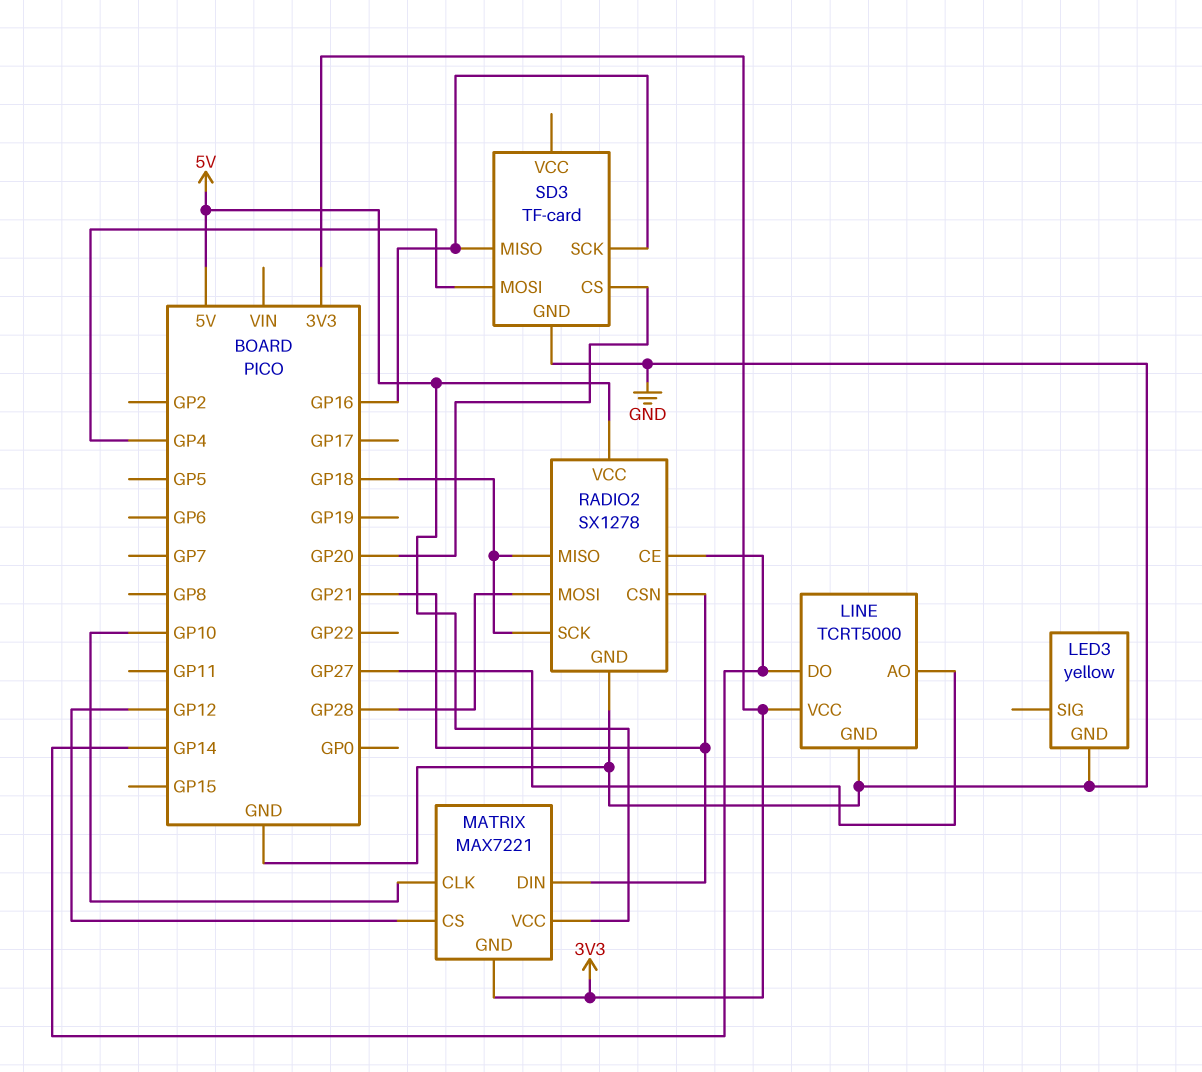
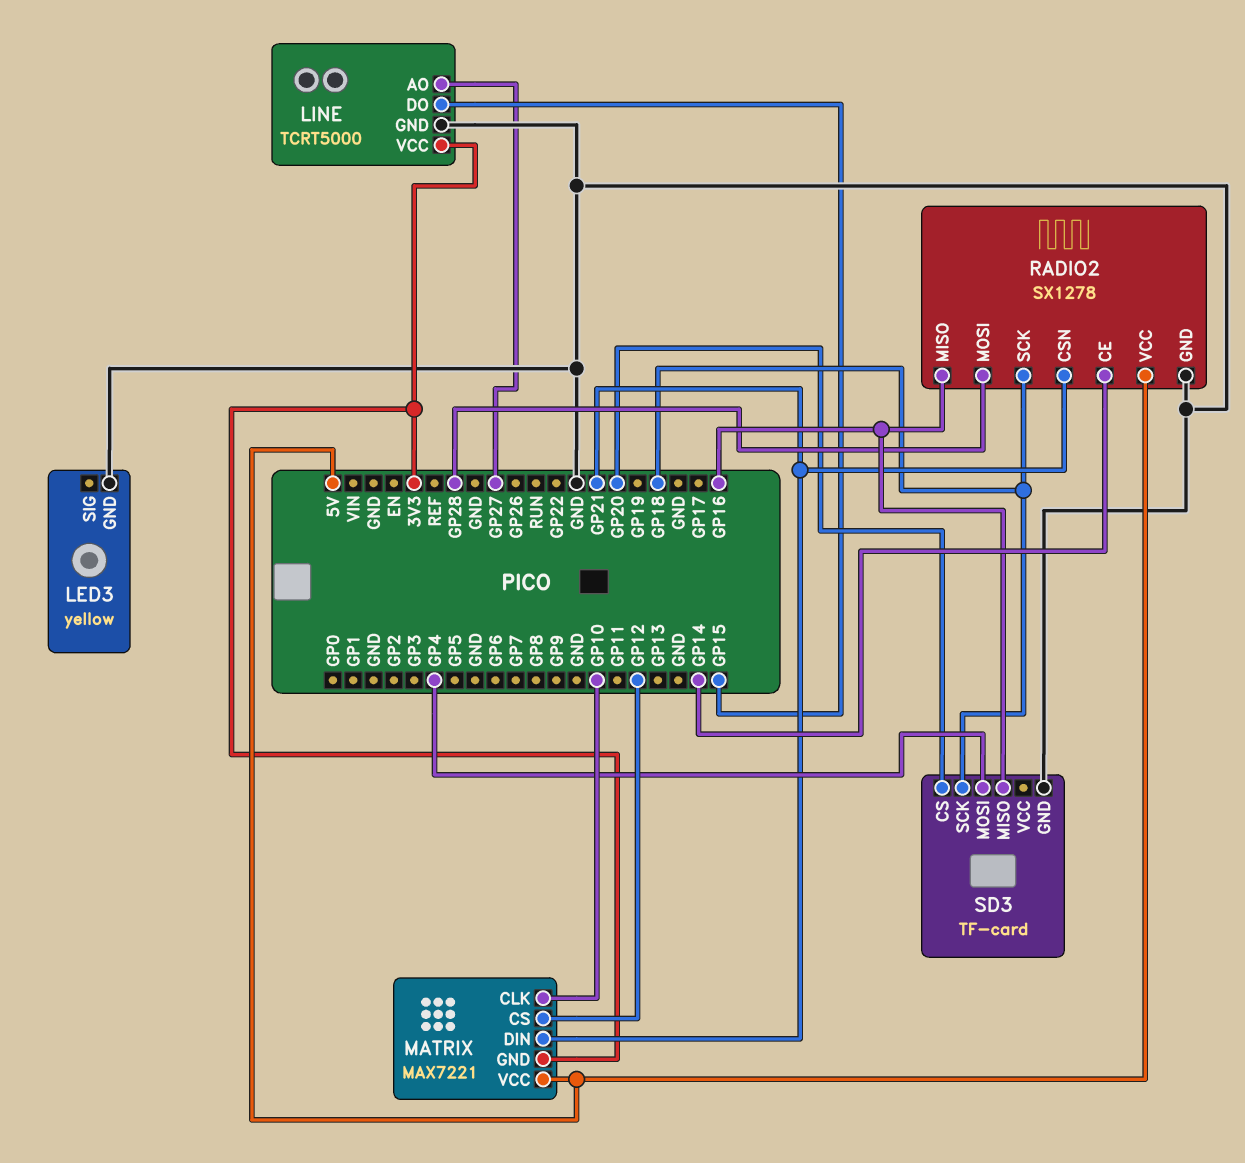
LINE pin DO: GP14 -> GP15
RADIO2 pin MISO: GP18 -> GP16
SD3 pin SCK: GP16 -> GP18

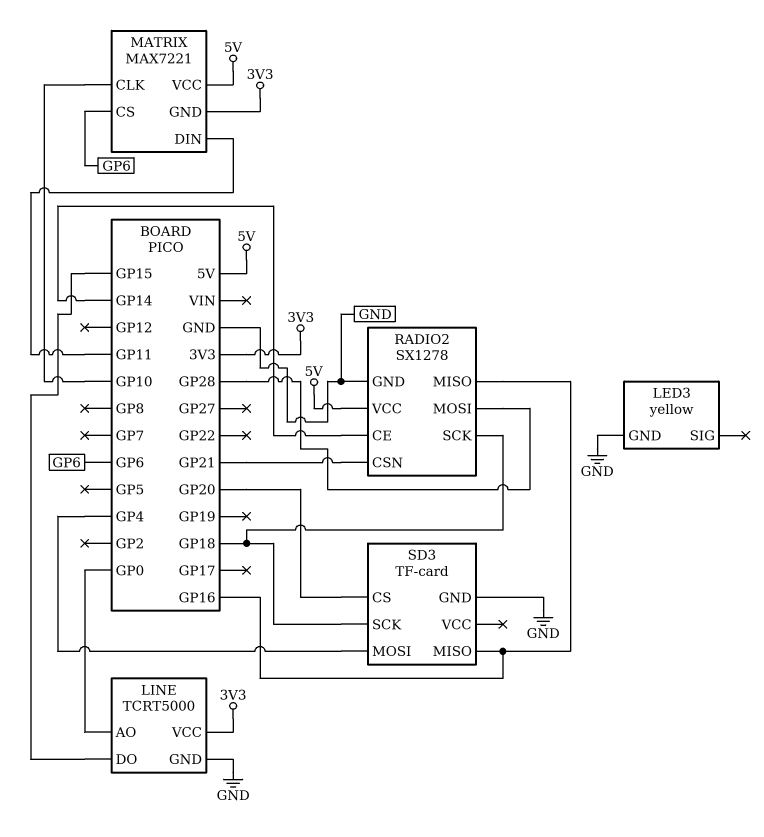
LINE pin AO: GP27 -> GP0
MATRIX pin CS: GP12 -> GP6
MATRIX pin DIN: GP21 -> GP11

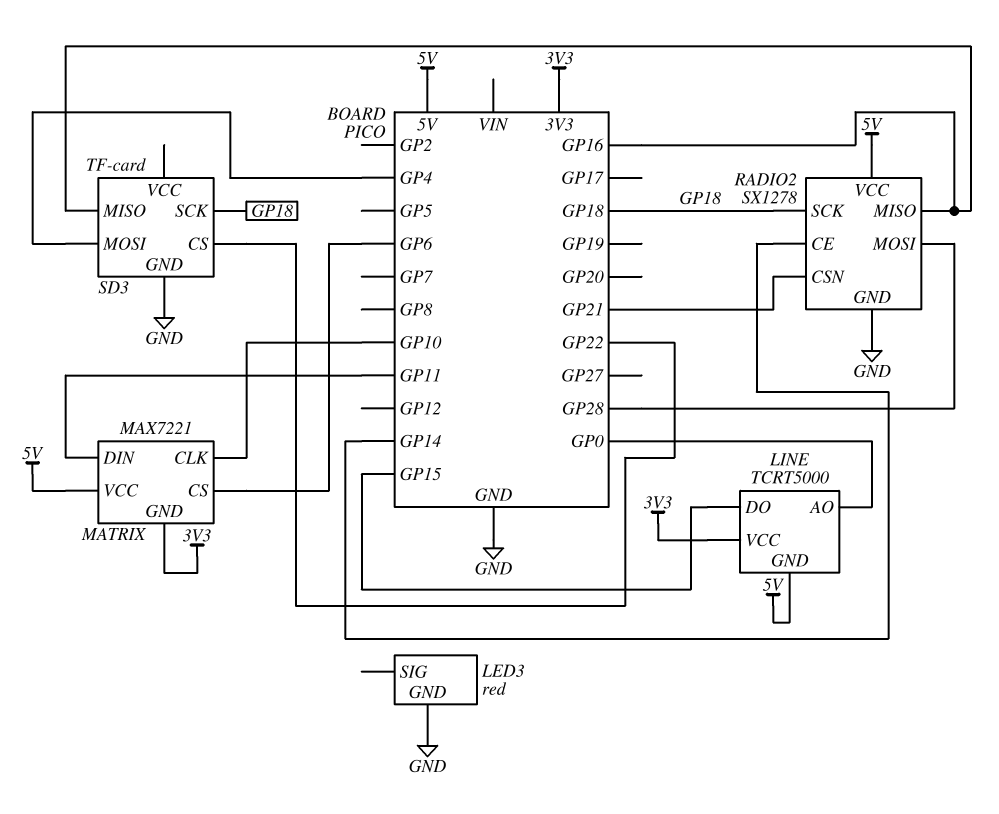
LED3: yellow -> red
LINE pin GND: GND -> 5V
SD3 pin CS: GP20 -> GP22

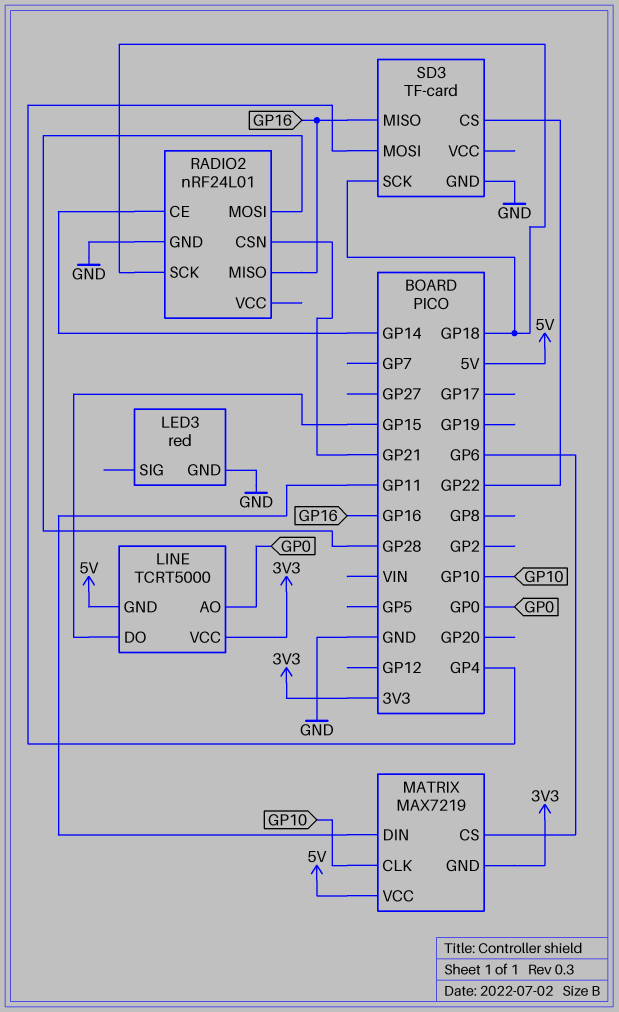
MATRIX: MAX7221 -> MAX7219
RADIO2: SX1278 -> nRF24L01
RADIO2 pin VCC: 5V -> none

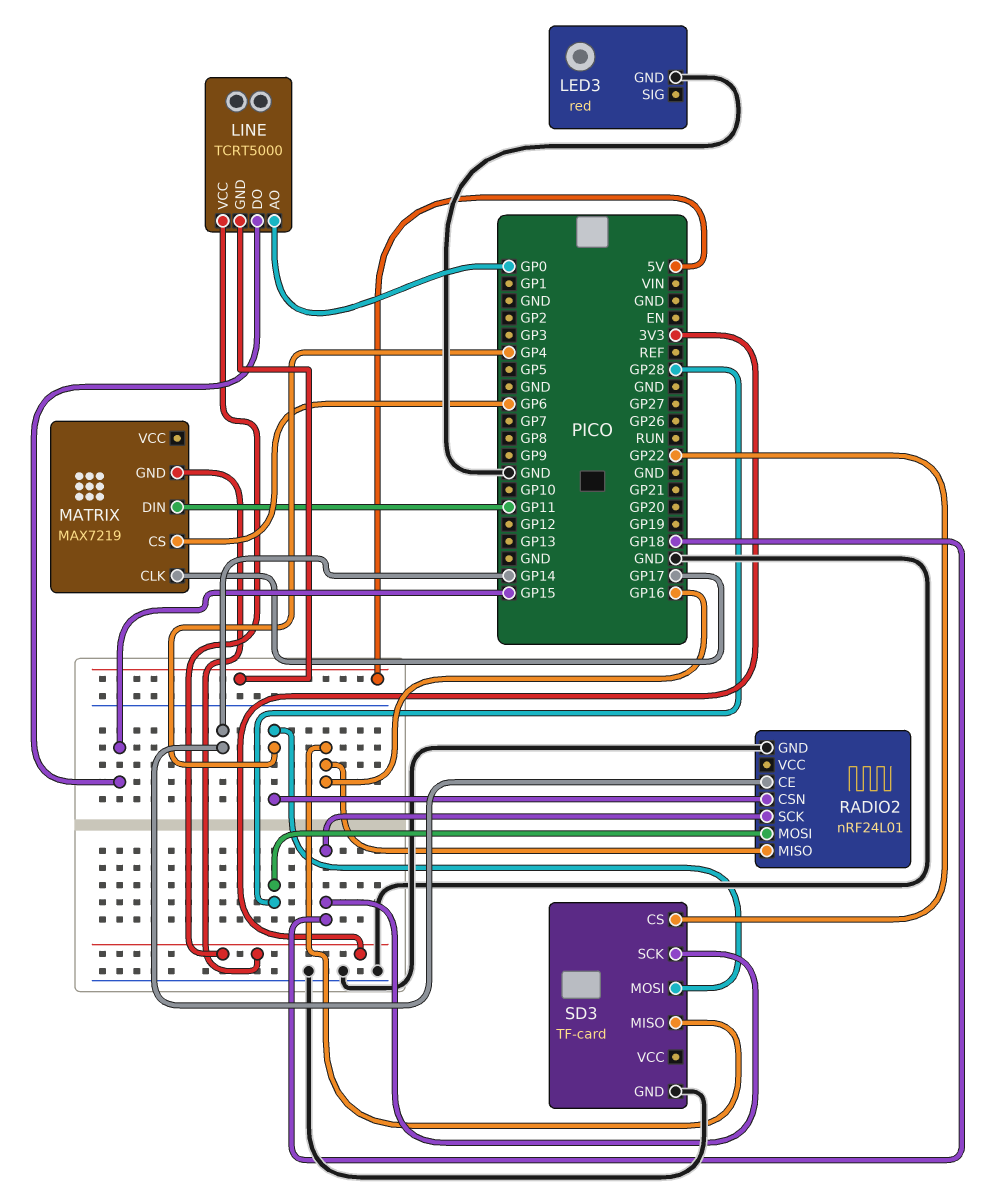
MATRIX pin CLK: GP10 -> GP17
MATRIX pin VCC: 5V -> none
RADIO2 pin CSN: GP21 -> GP4

